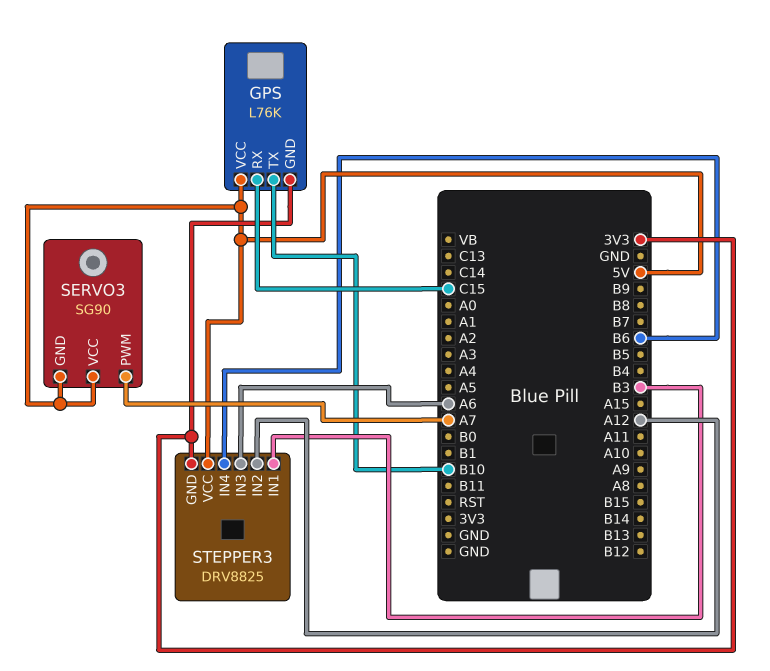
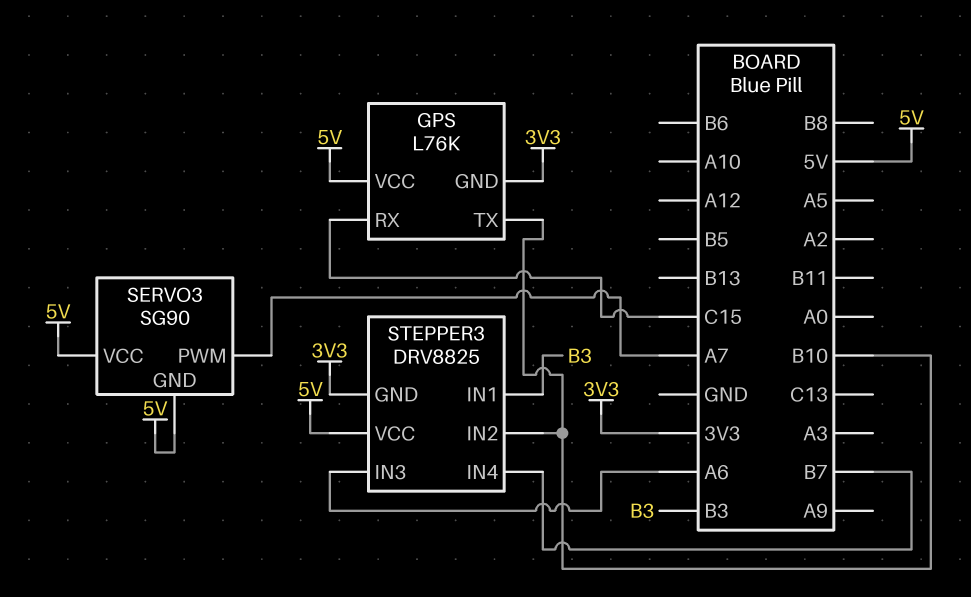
STEPPER3 pin IN2: A12 -> B10
STEPPER3 pin IN4: B6 -> B7

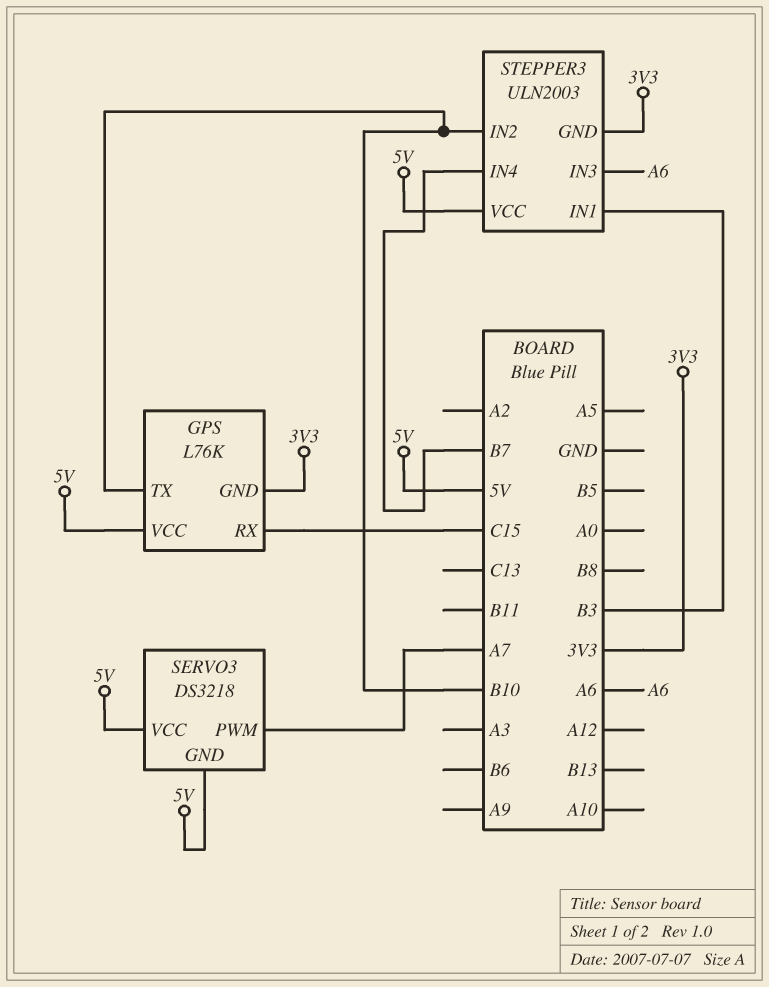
SERVO3: SG90 -> DS3218
STEPPER3: DRV8825 -> ULN2003

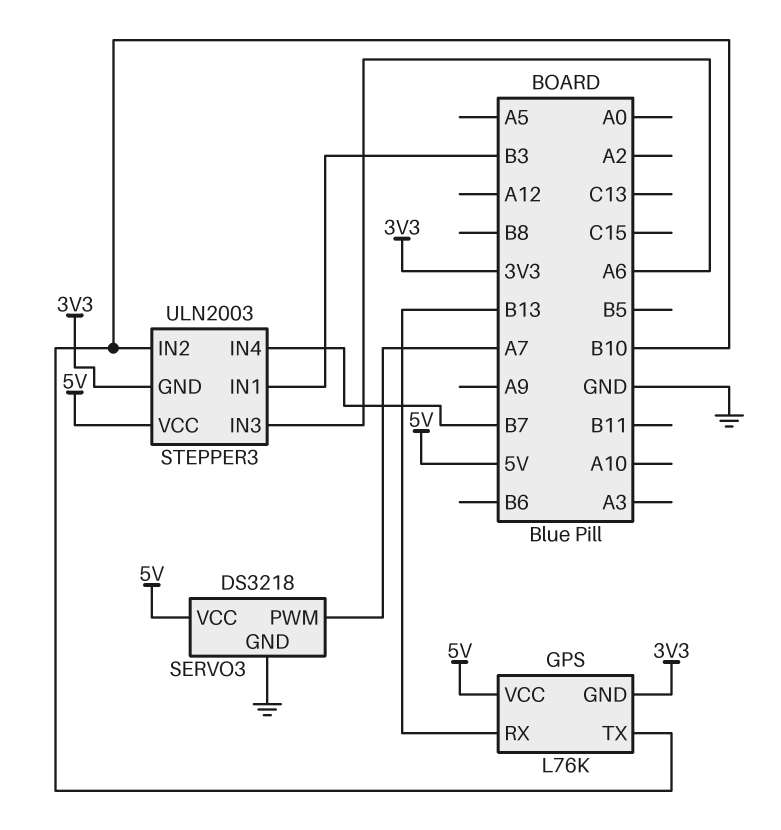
GPS pin RX: C15 -> B13
SERVO3 pin GND: 5V -> GND

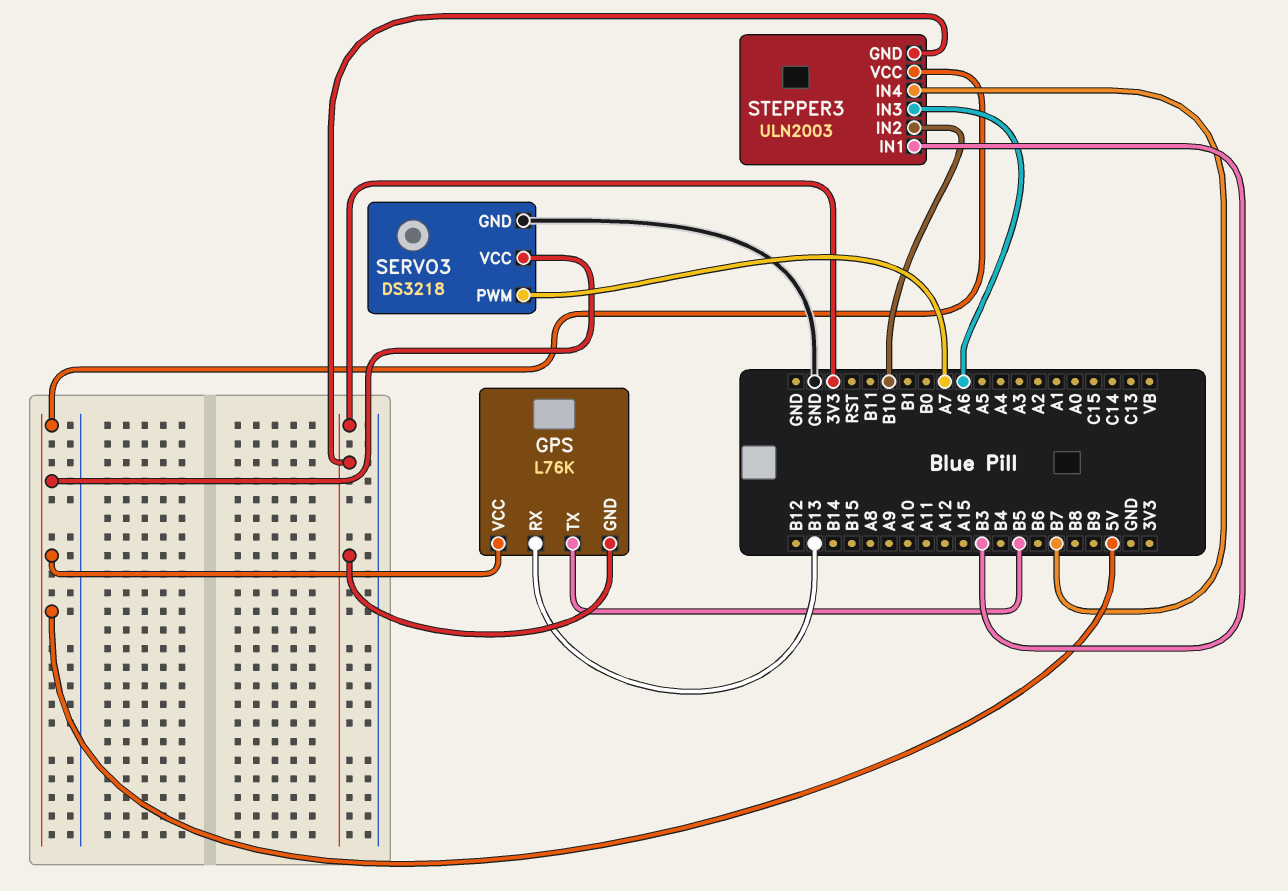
GPS pin TX: B10 -> B5

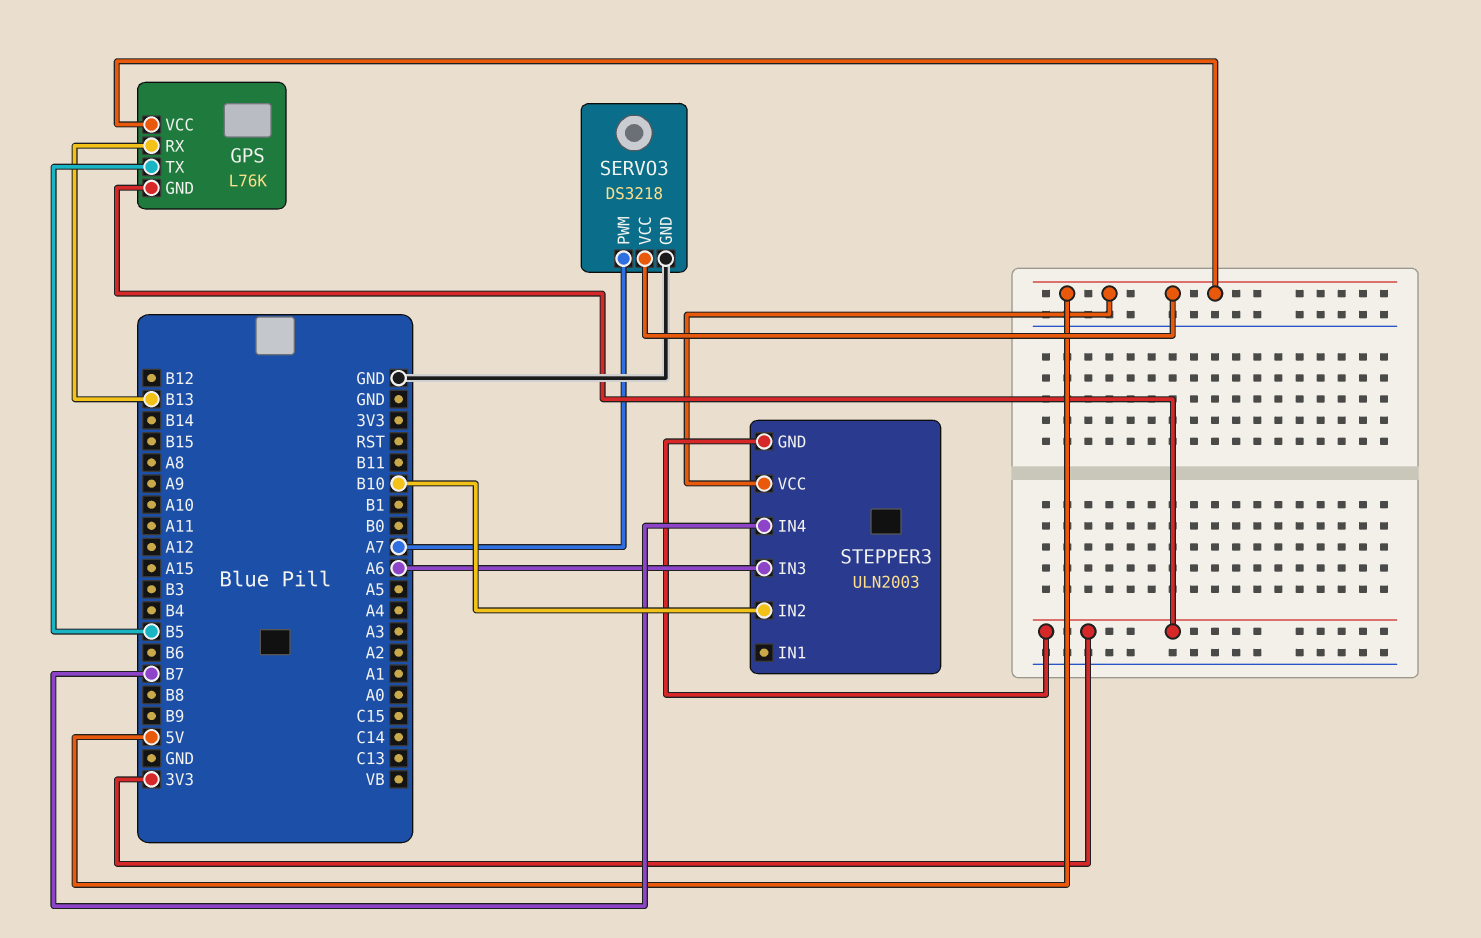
STEPPER3 pin IN1: B3 -> none

